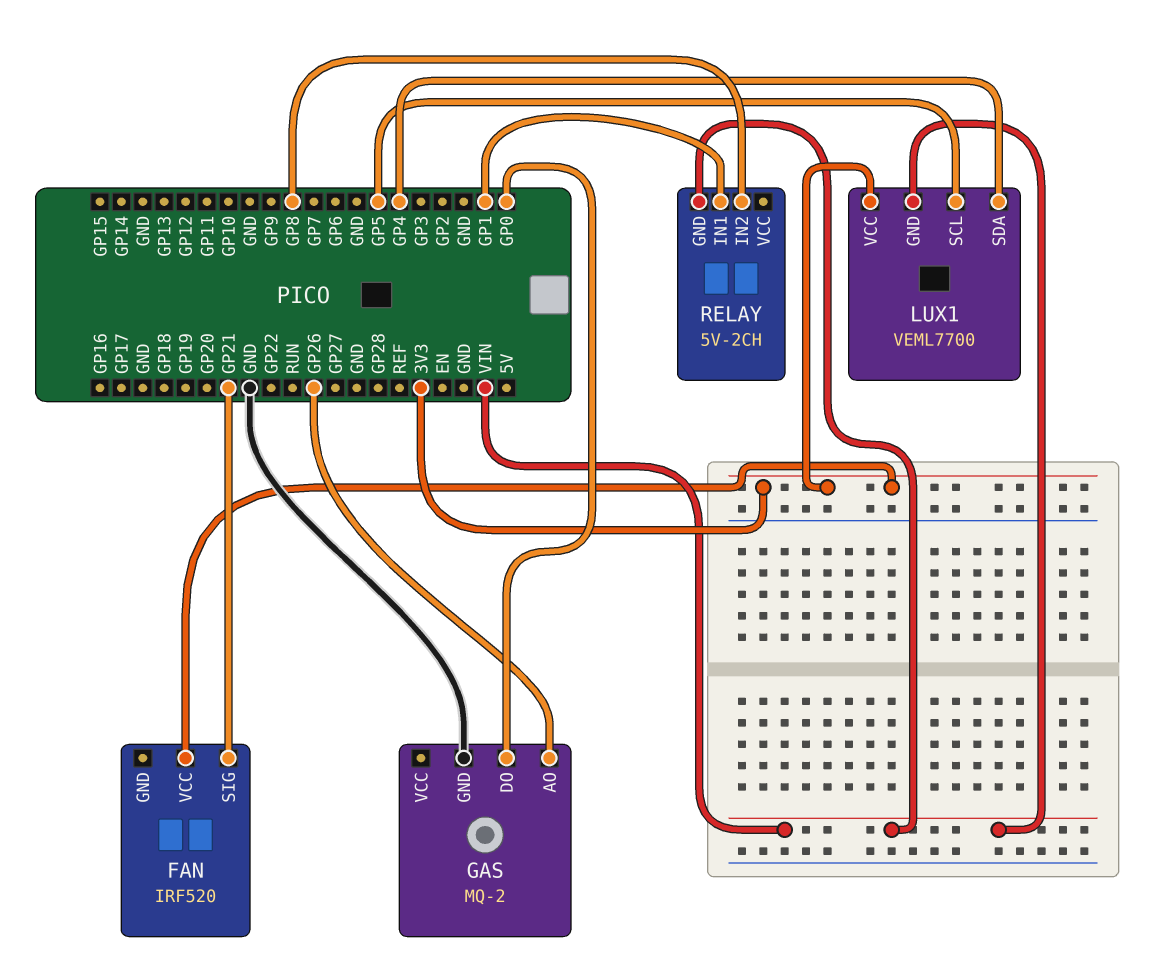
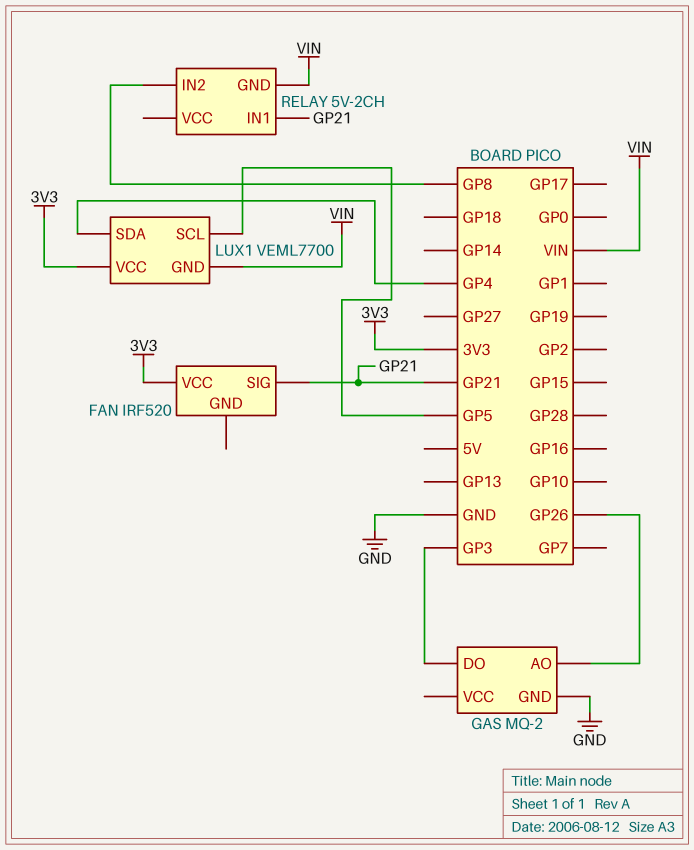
GAS pin DO: GP0 -> GP3
RELAY pin IN1: GP1 -> GP21

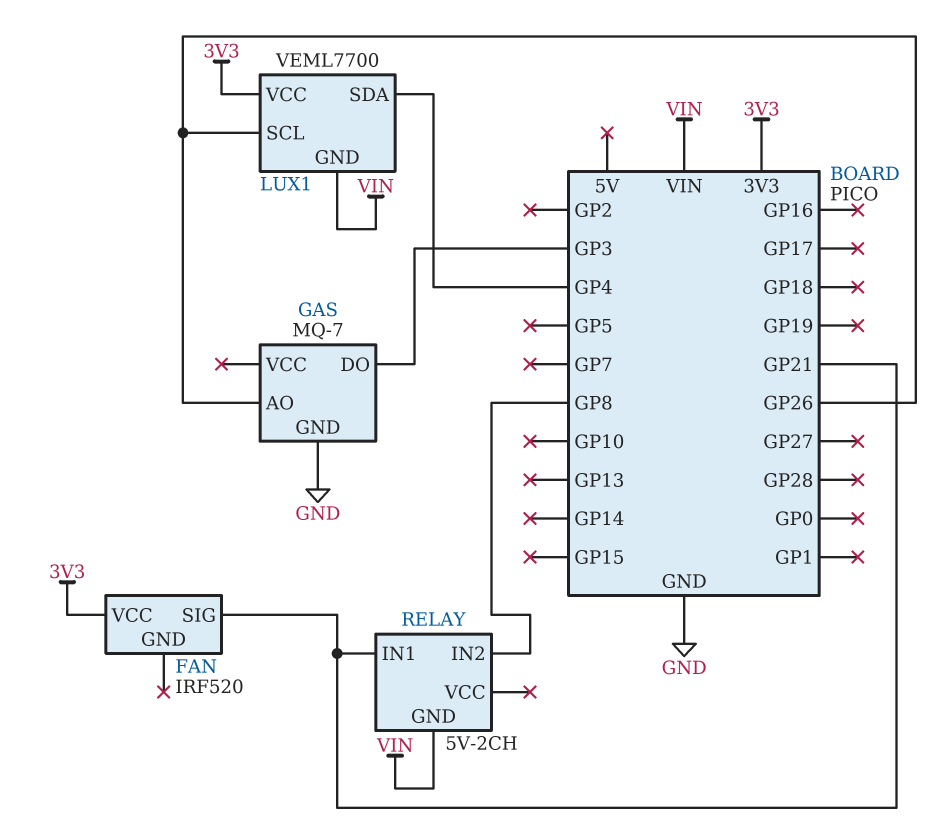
GAS: MQ-2 -> MQ-7
LUX1 pin SCL: GP5 -> GP26

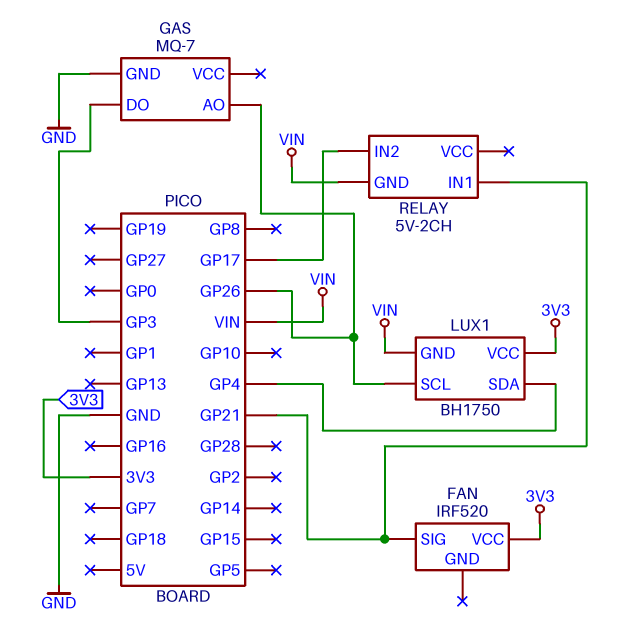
LUX1: VEML7700 -> BH1750
RELAY pin IN2: GP8 -> GP17

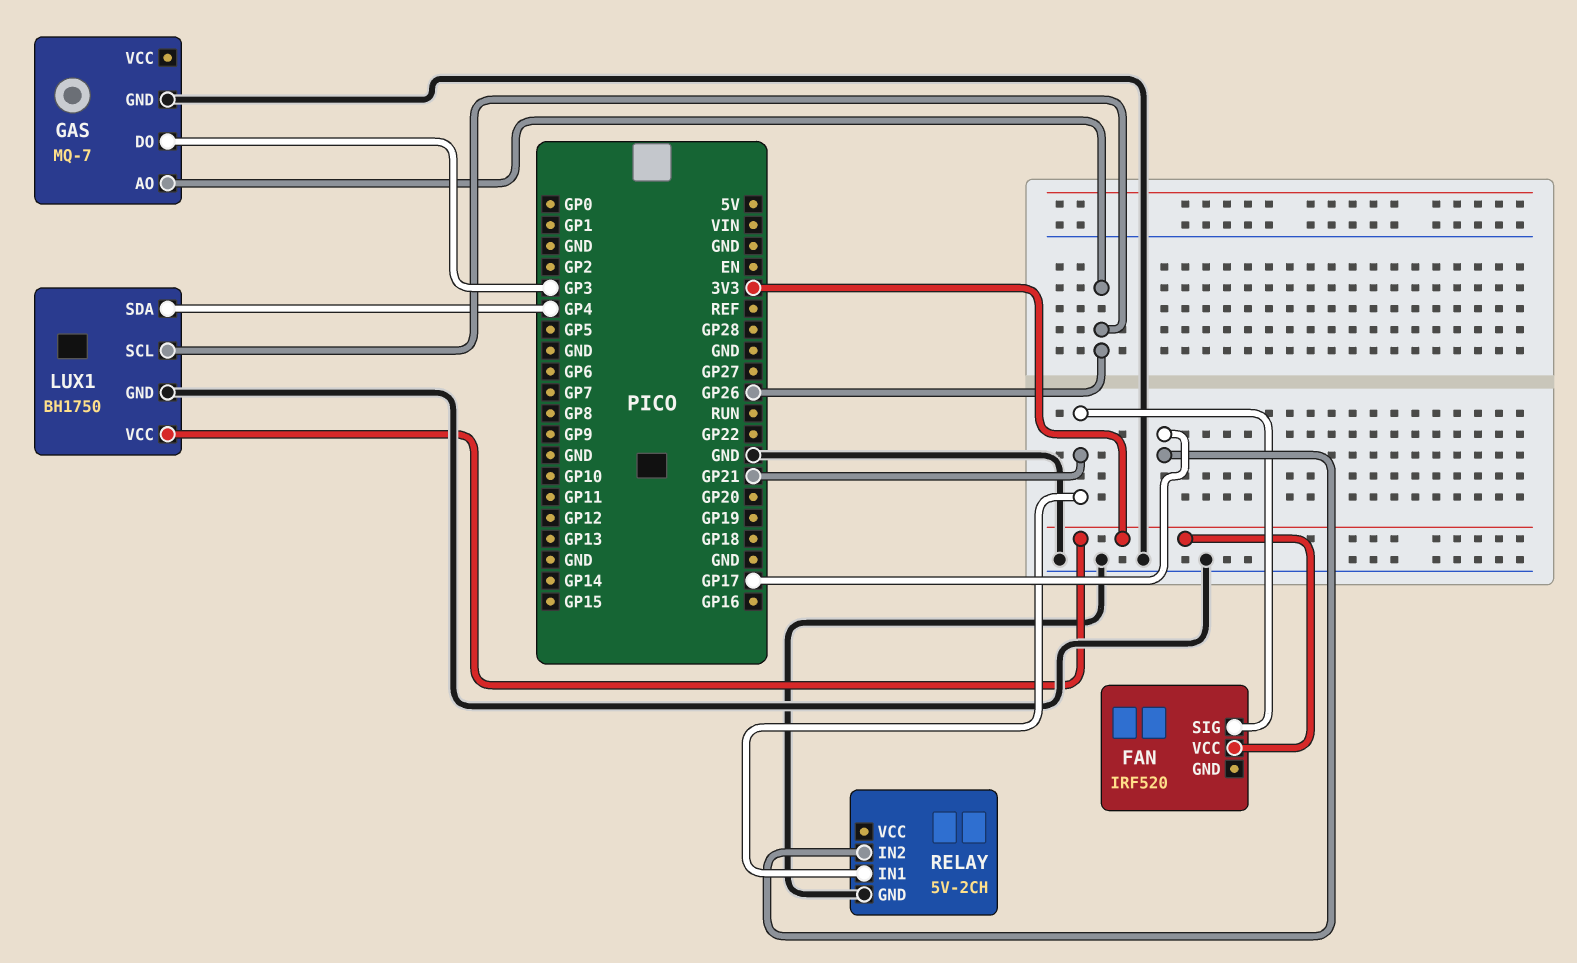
LUX1 pin GND: VIN -> GND
RELAY pin GND: VIN -> GND

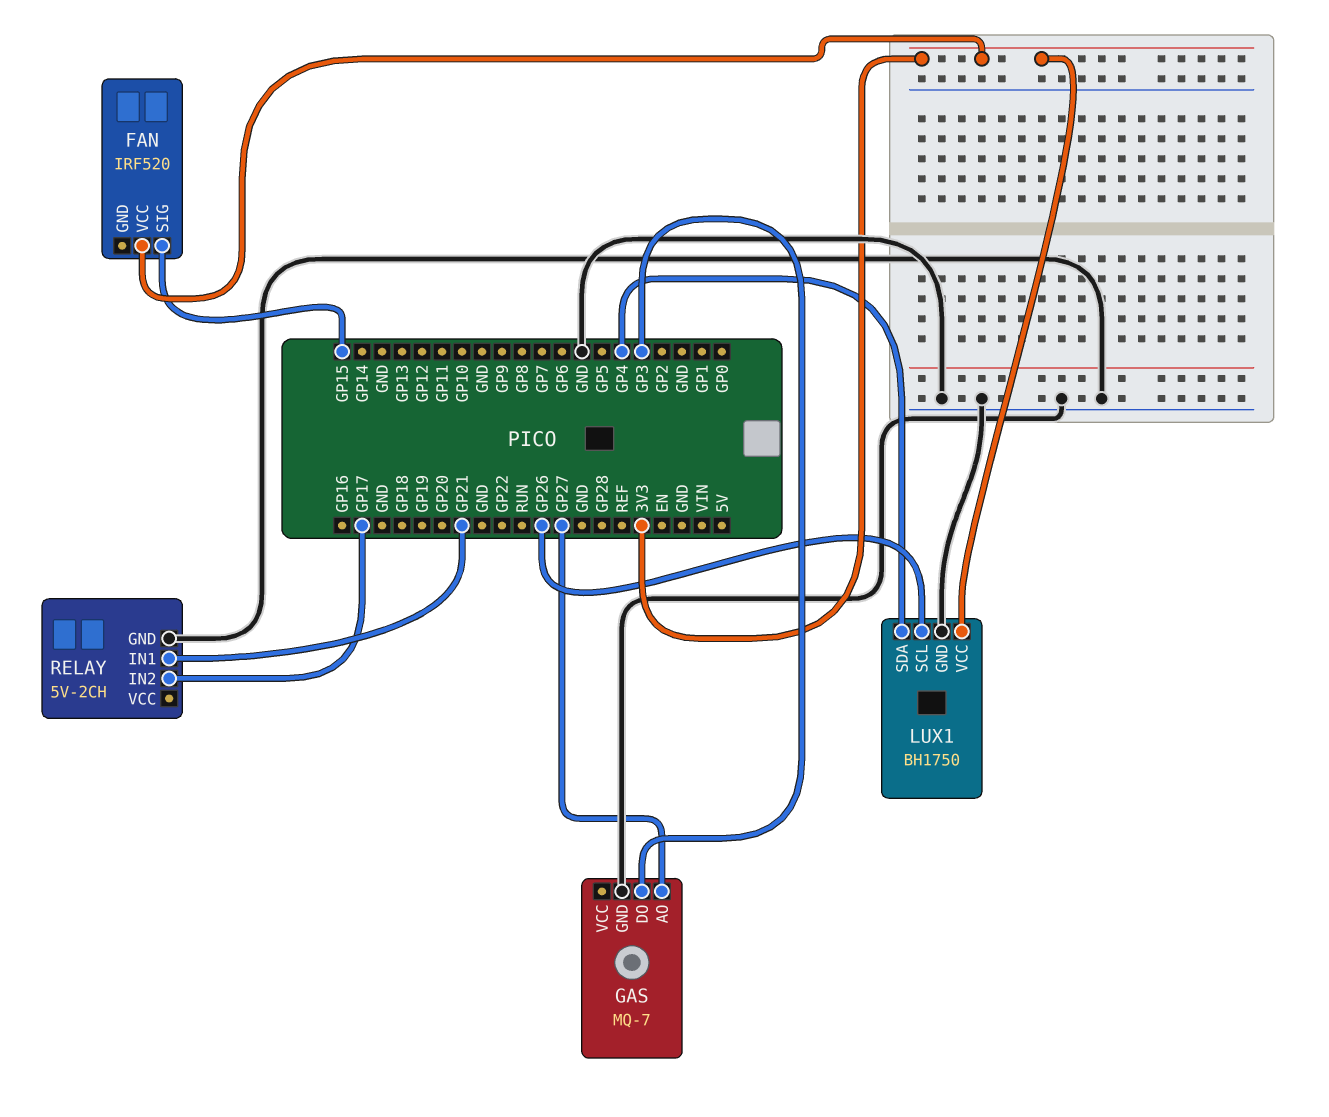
FAN pin SIG: GP21 -> GP15
GAS pin AO: GP26 -> GP27

